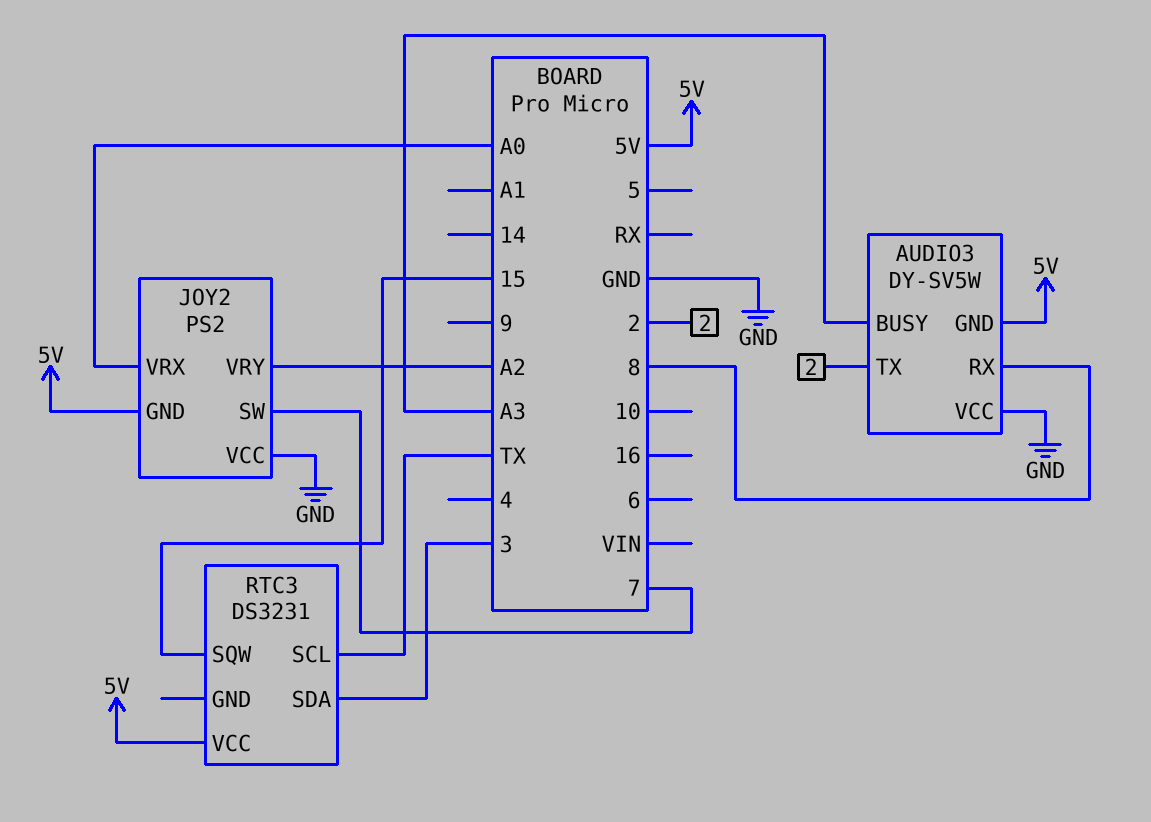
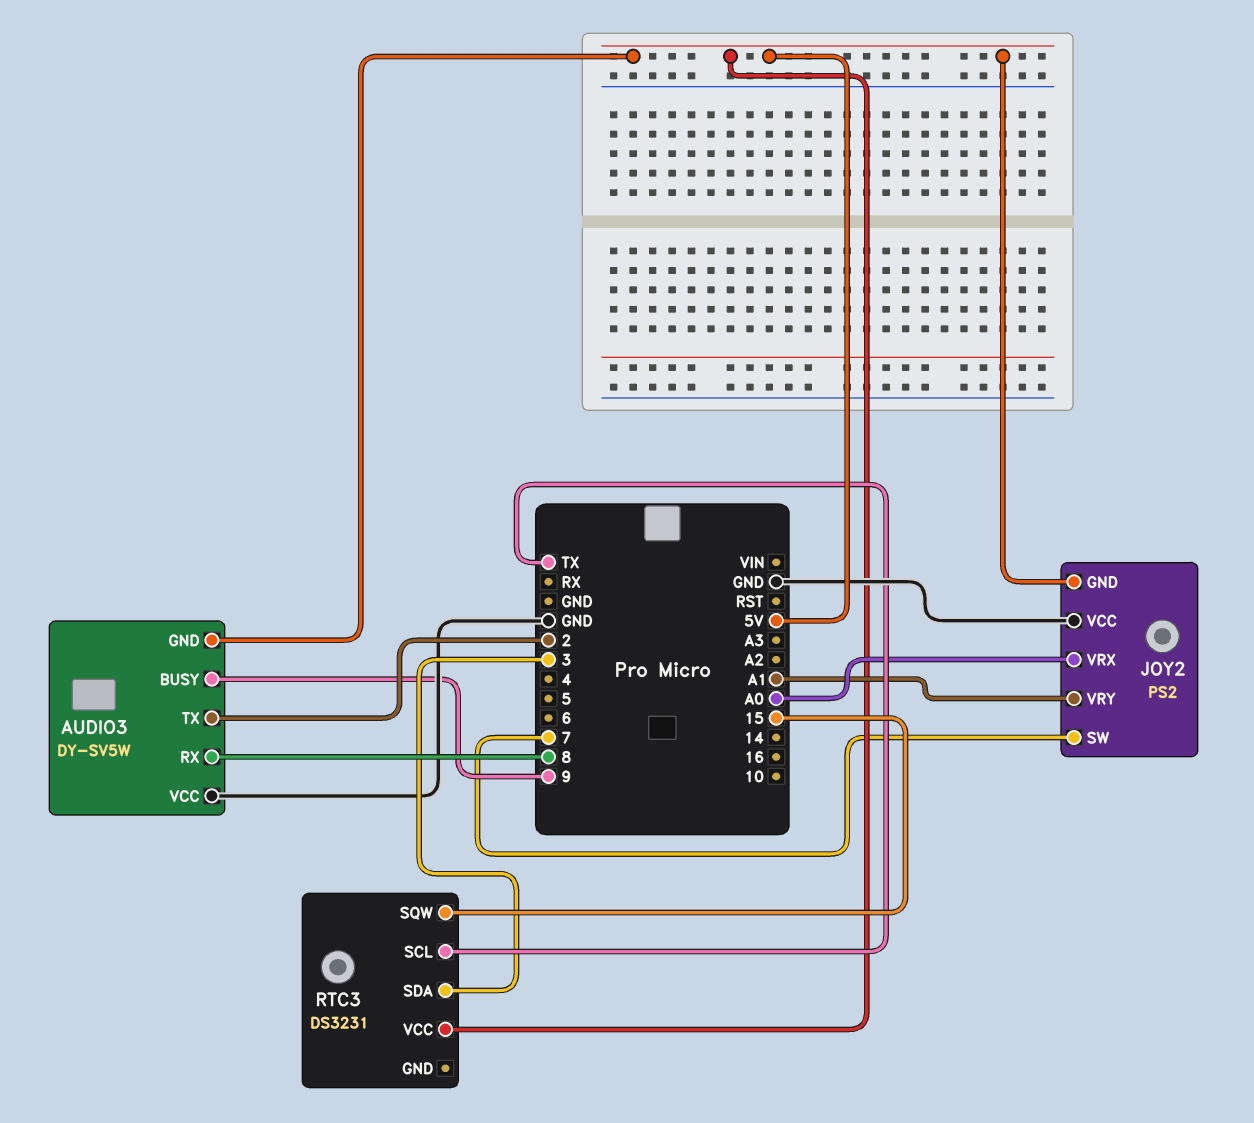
AUDIO3 pin BUSY: A3 -> 9
JOY2 pin VRY: A2 -> A1

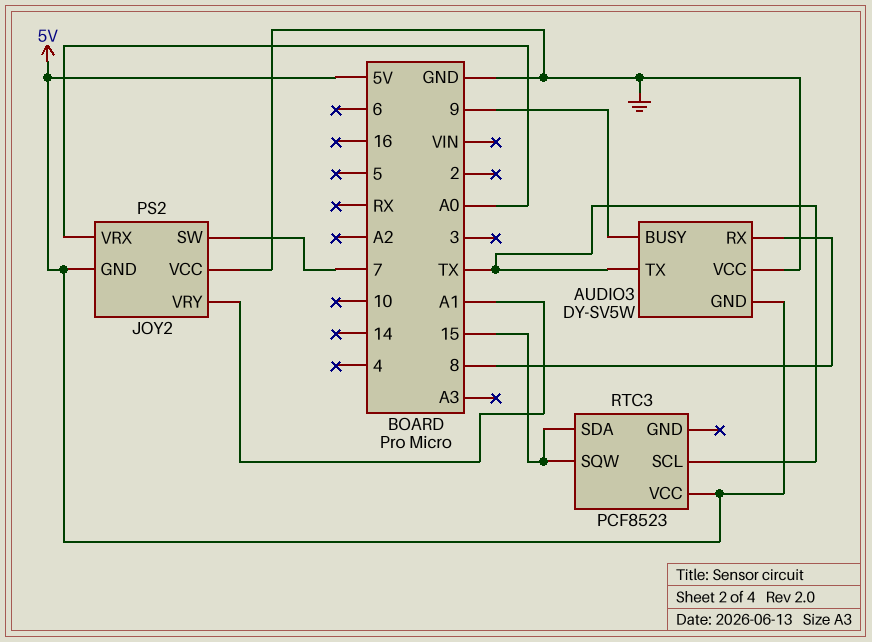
AUDIO3 pin TX: 2 -> TX
RTC3: DS3231 -> PCF8523
RTC3 pin SDA: 3 -> 15

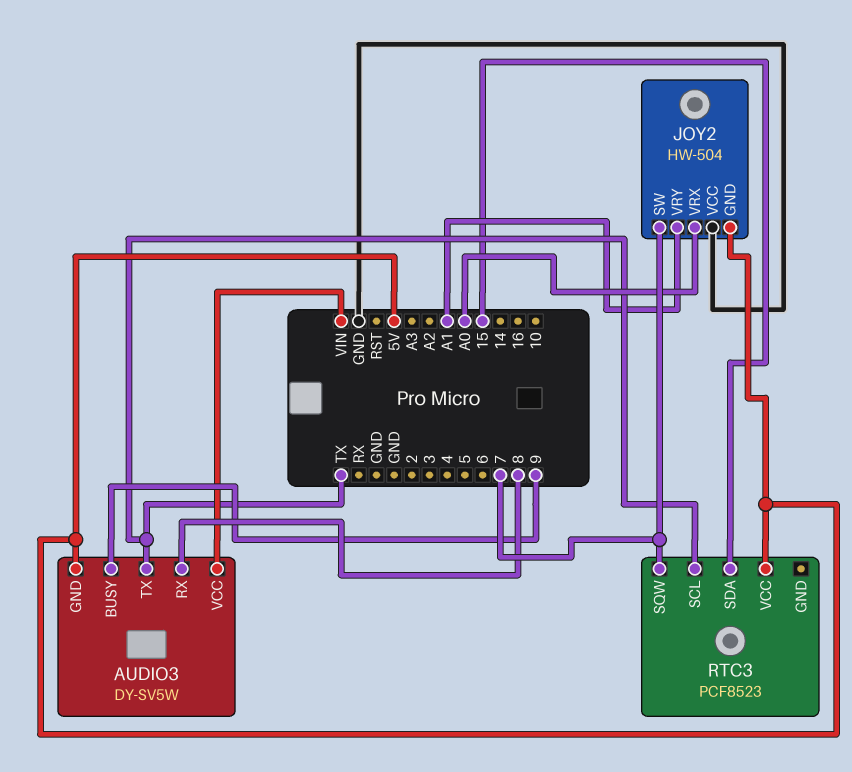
AUDIO3 pin VCC: GND -> VIN
JOY2: PS2 -> HW-504
RTC3 pin SQW: 15 -> 7

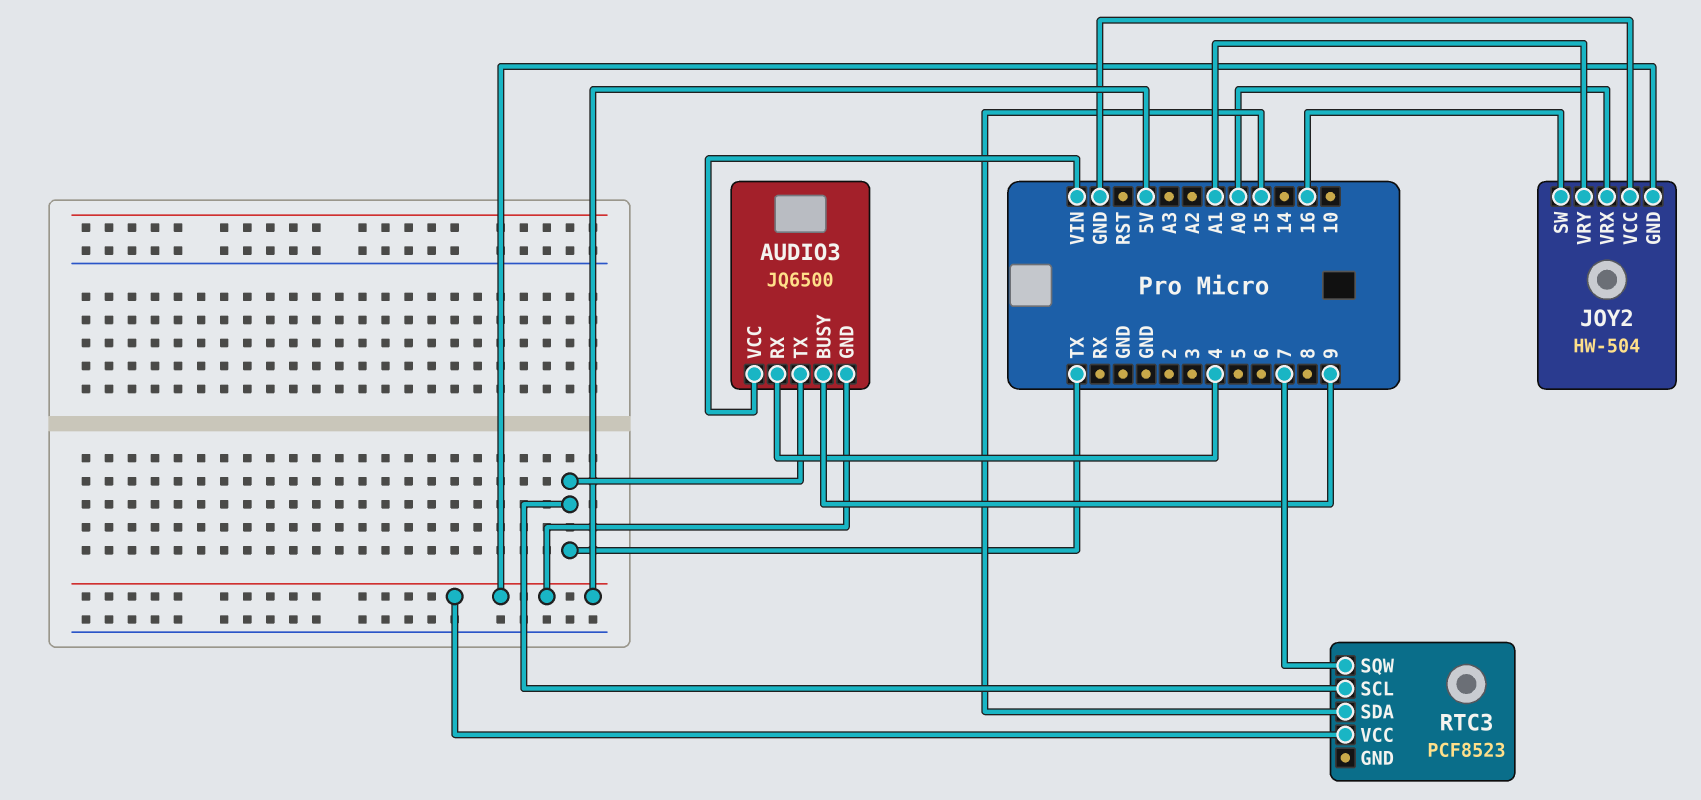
AUDIO3: DY-SV5W -> JQ6500
AUDIO3 pin RX: 8 -> 4
JOY2 pin SW: 7 -> 16

